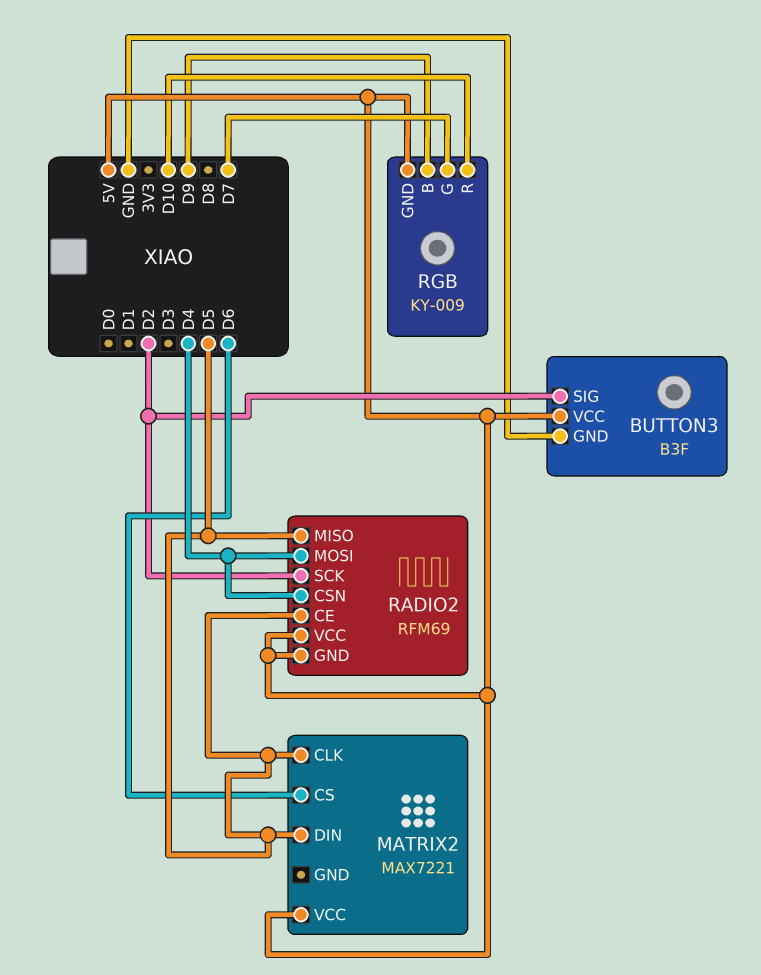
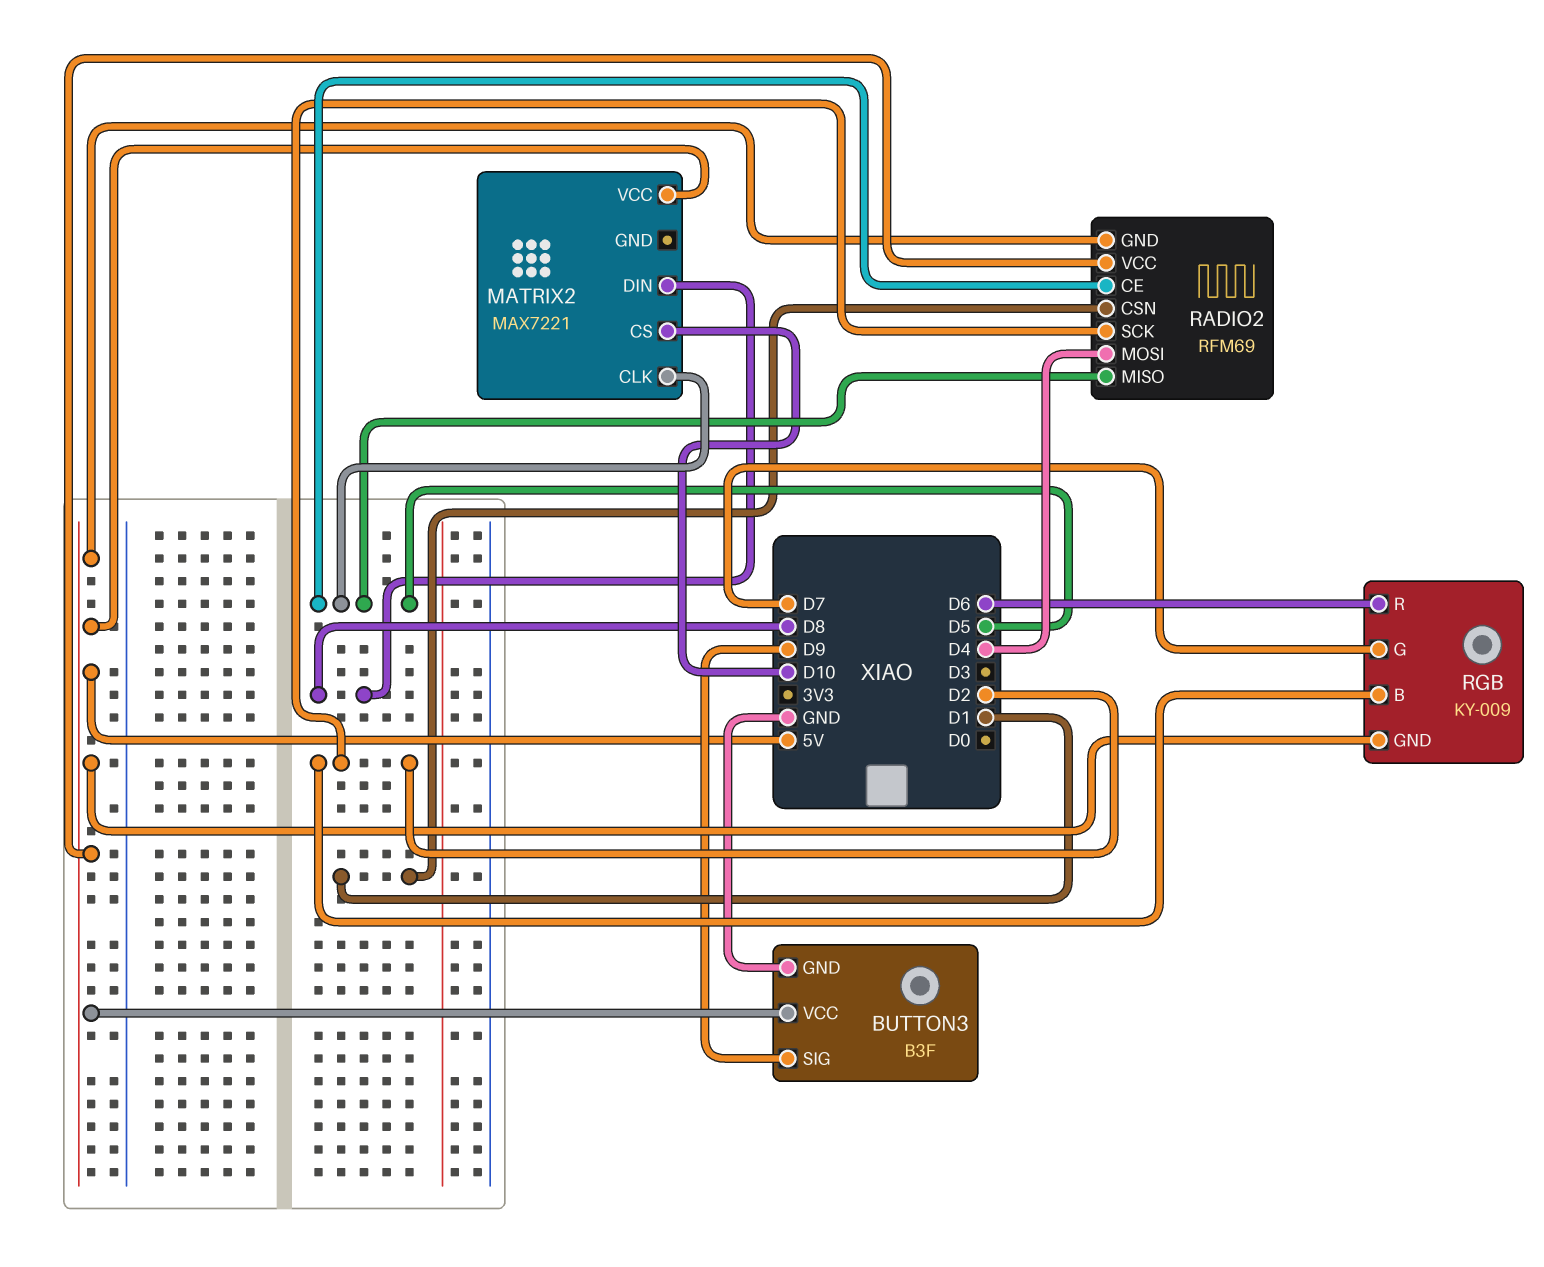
BUTTON3 pin SIG: D2 -> D9
MATRIX2 pin CS: D6 -> D10
MATRIX2 pin DIN: D5 -> D8
RADIO2 pin CSN: D4 -> D1
RGB pin B: D9 -> D2
RGB pin R: D10 -> D6

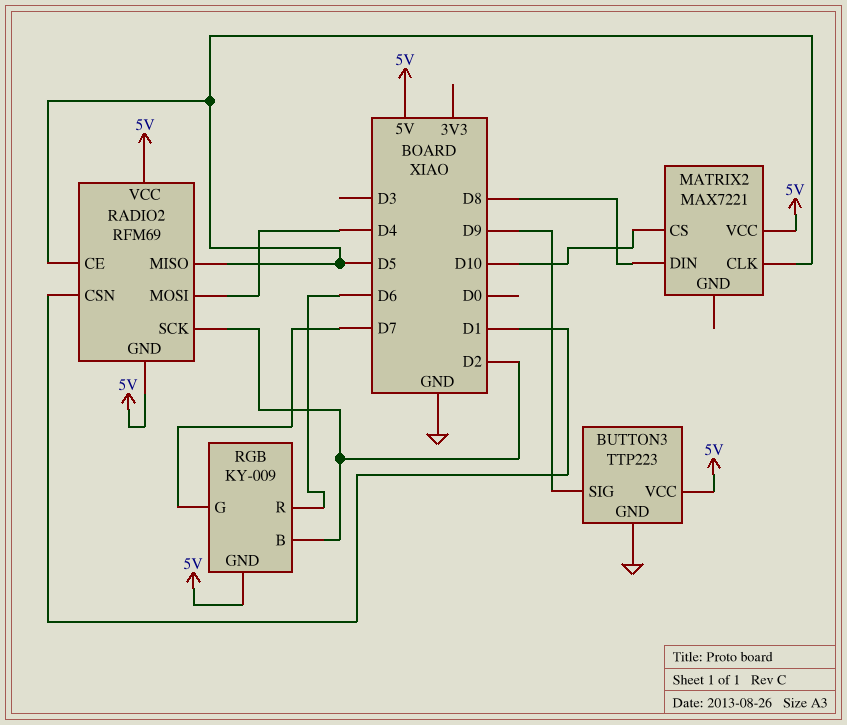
BUTTON3: B3F -> TTP223

